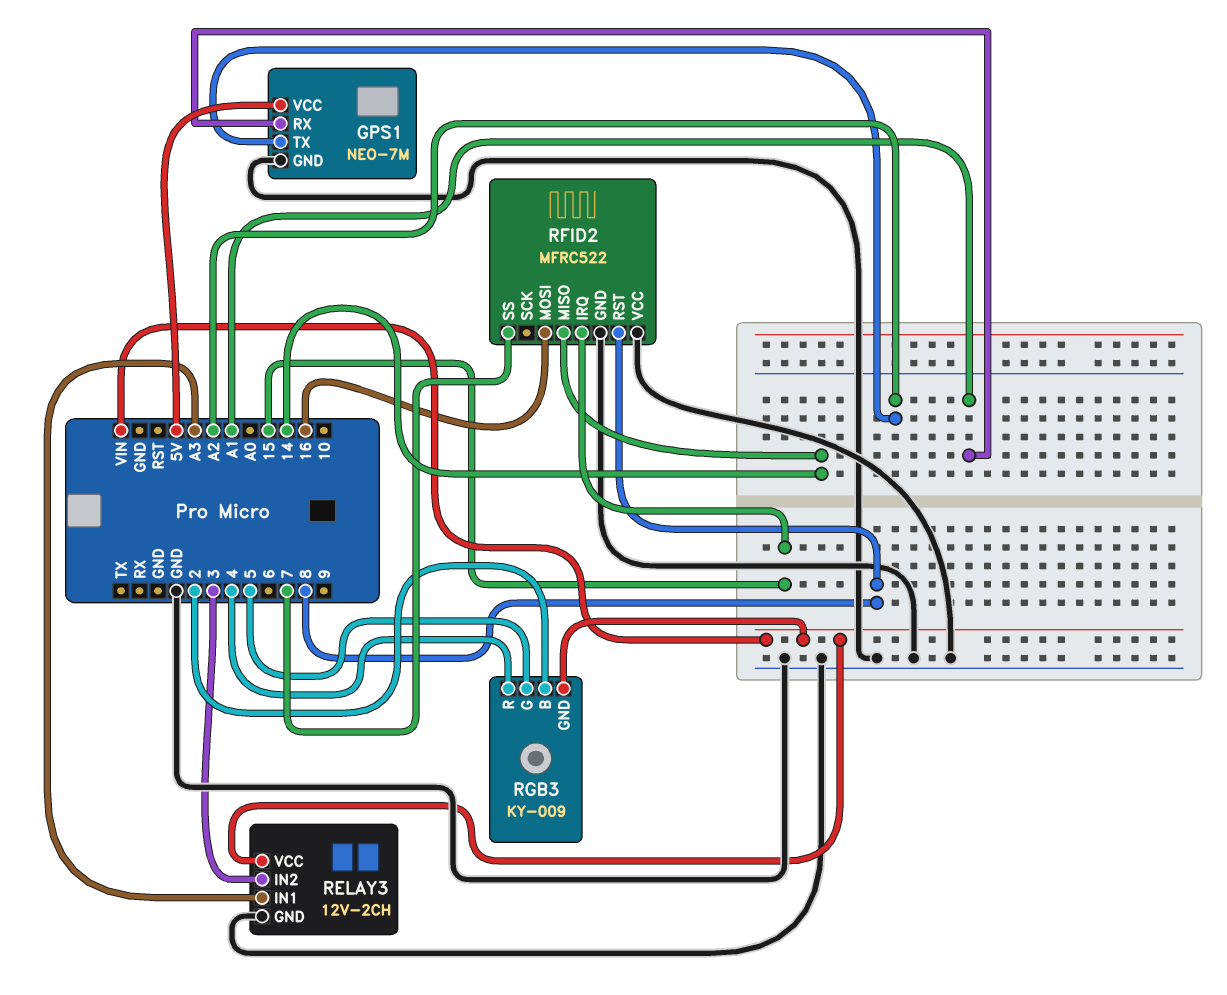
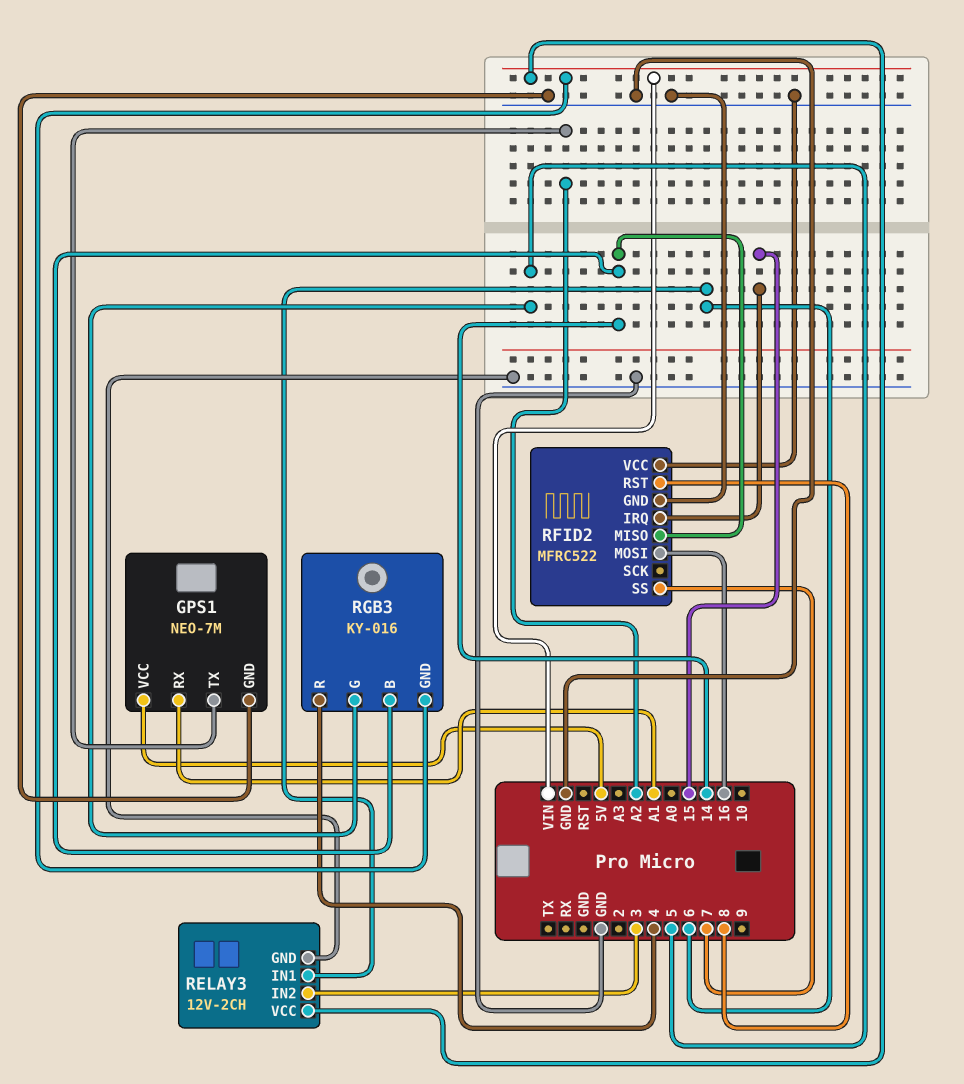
RELAY3 pin IN1: A3 -> 6
RGB3: KY-009 -> KY-016
RGB3 pin B: 2 -> 14

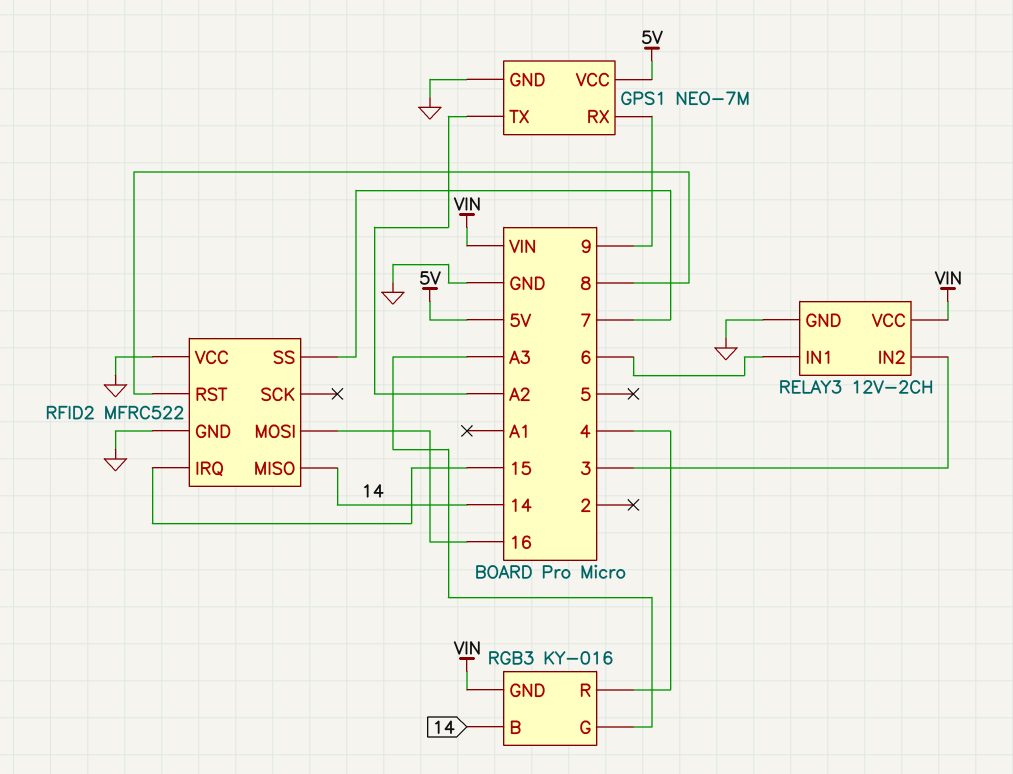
GPS1 pin RX: A1 -> 9
RGB3 pin G: 5 -> A3

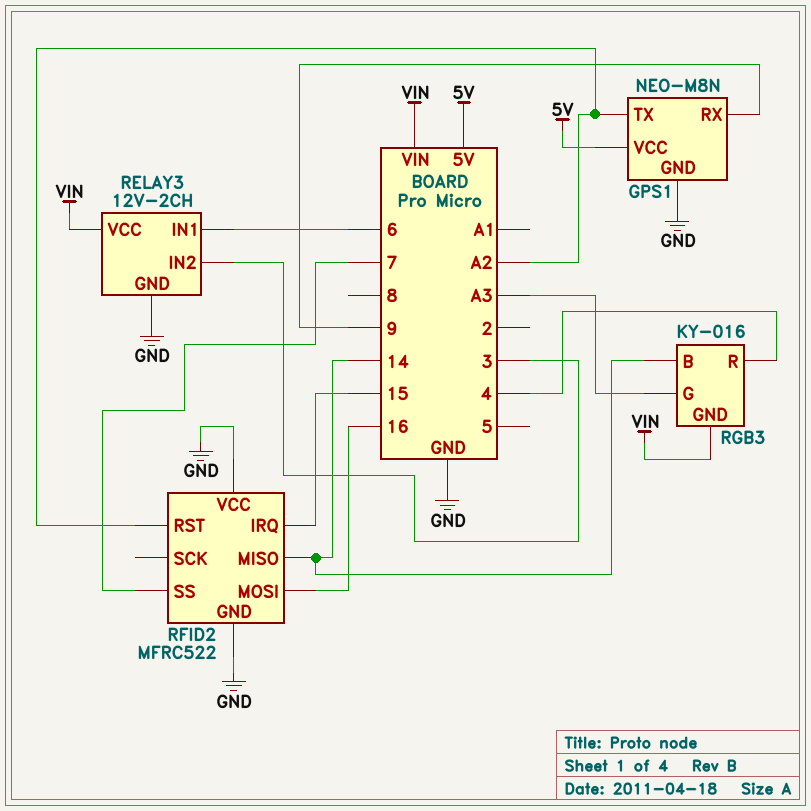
GPS1: NEO-7M -> NEO-M8N
RFID2 pin RST: 8 -> A2

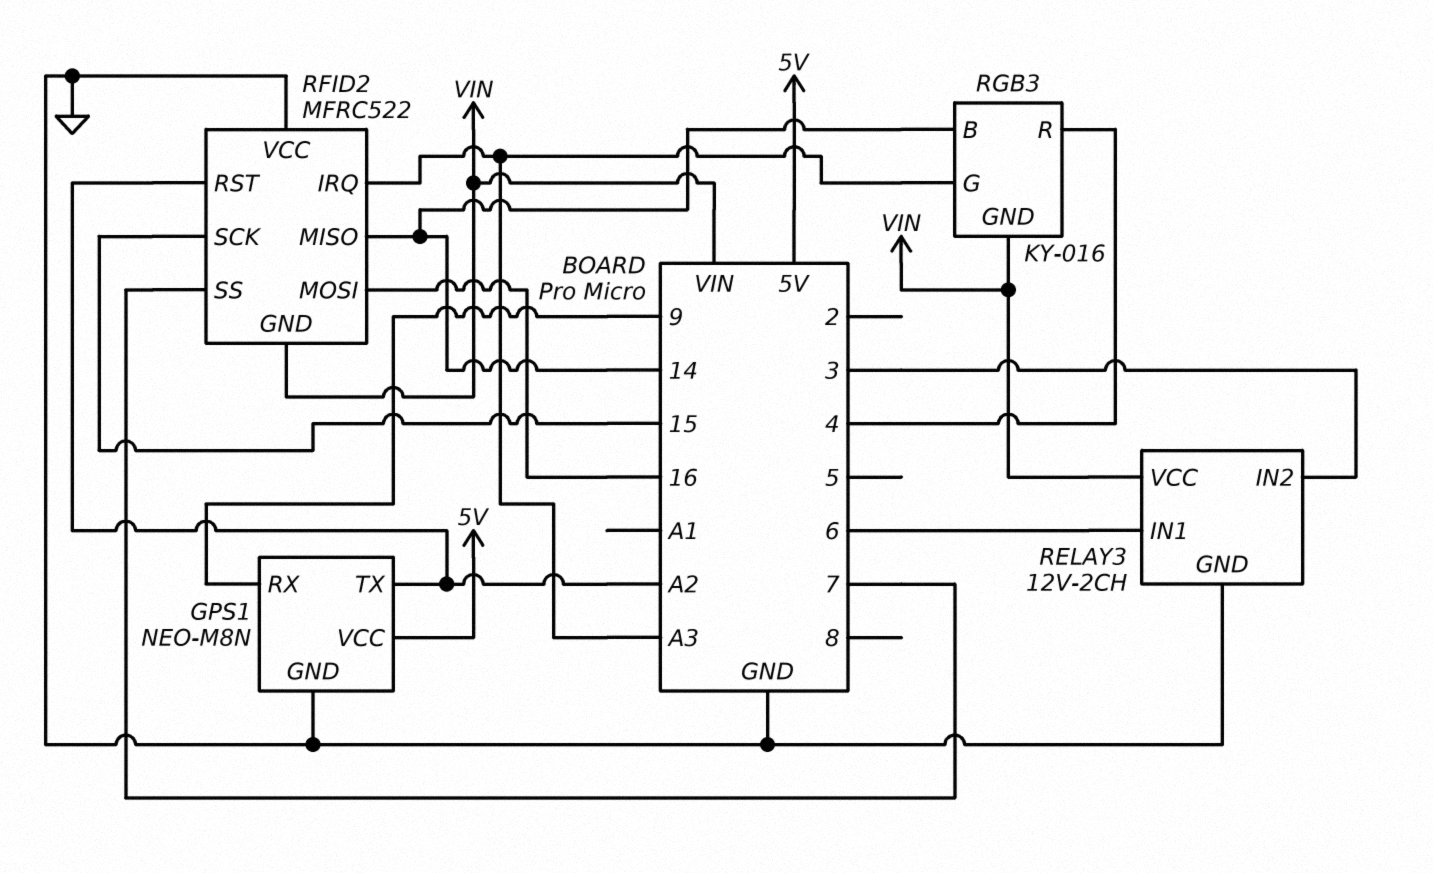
RFID2 pin GND: GND -> VIN
RFID2 pin IRQ: 15 -> A3
RFID2 pin SCK: none -> 15

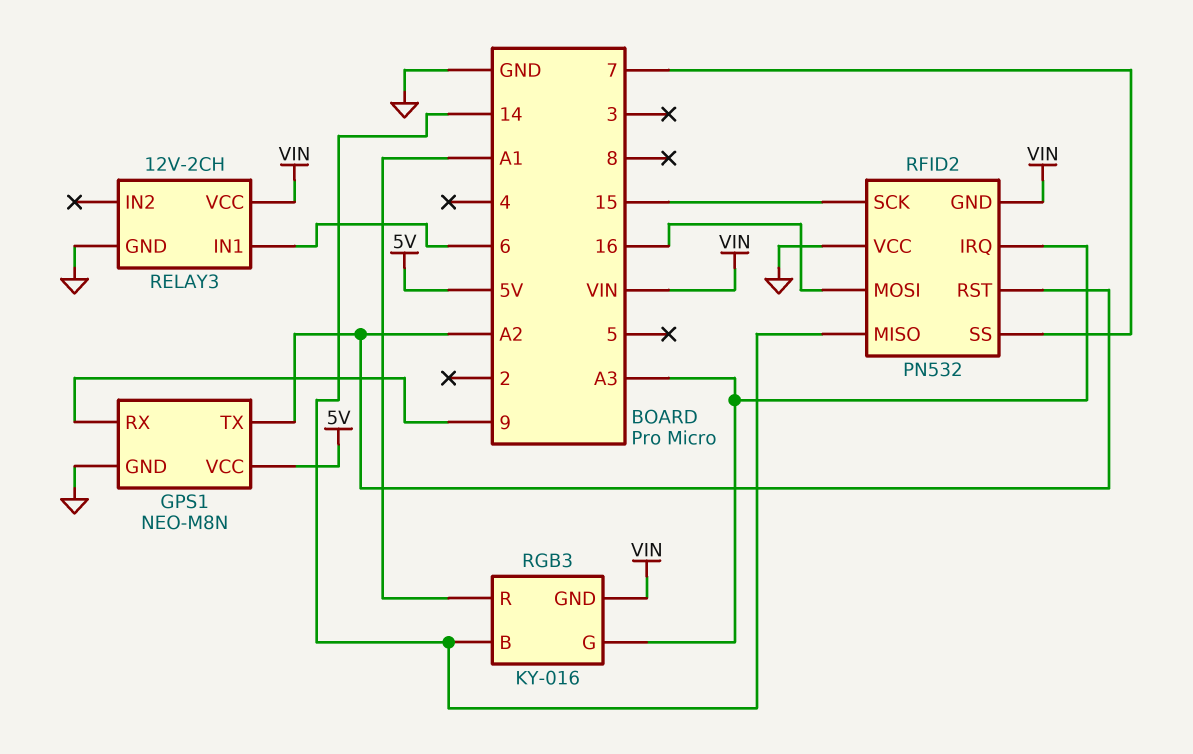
RELAY3 pin IN2: 3 -> none
RFID2: MFRC522 -> PN532
RGB3 pin R: 4 -> A1

